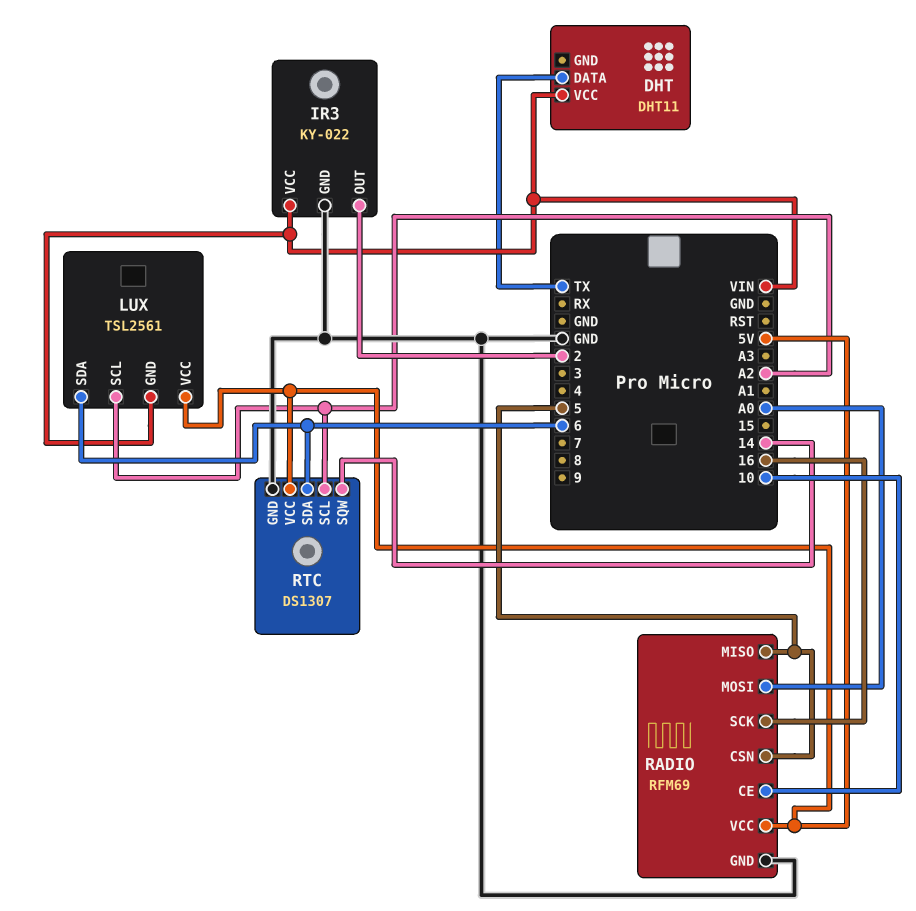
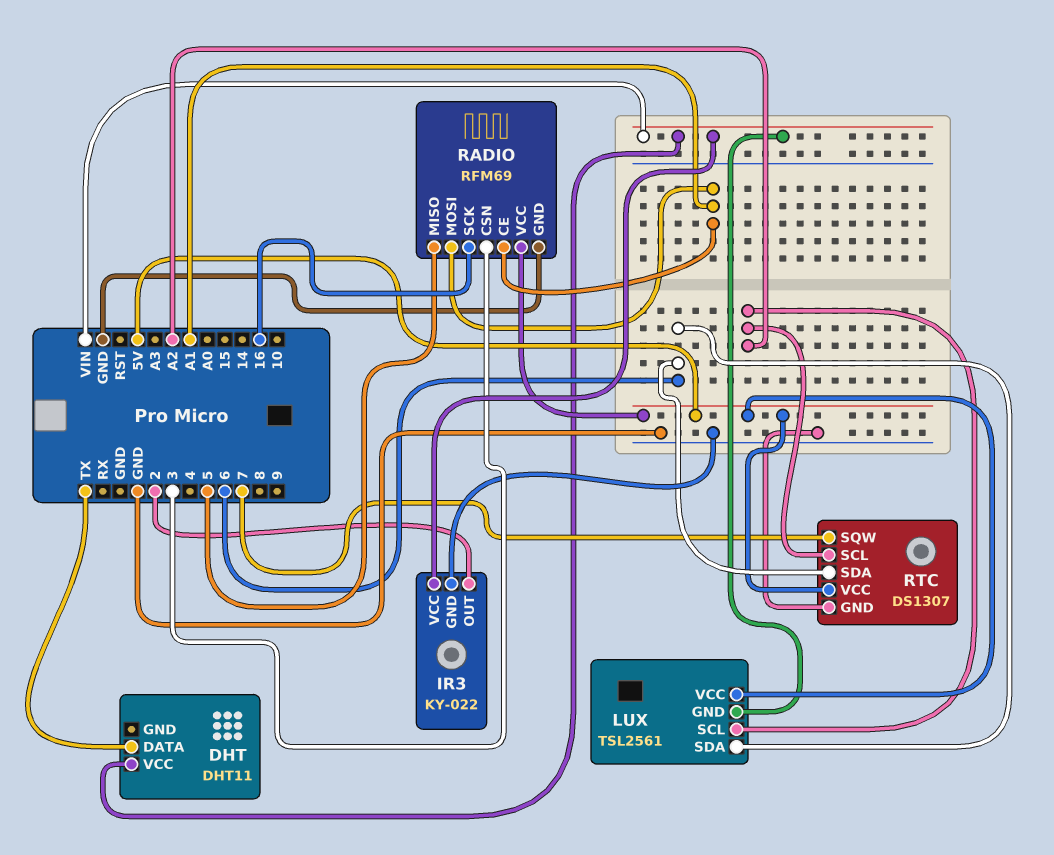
RADIO pin CE: 10 -> A1
RADIO pin CSN: 5 -> 3
RADIO pin MOSI: A0 -> A1
RTC pin SQW: 14 -> 7

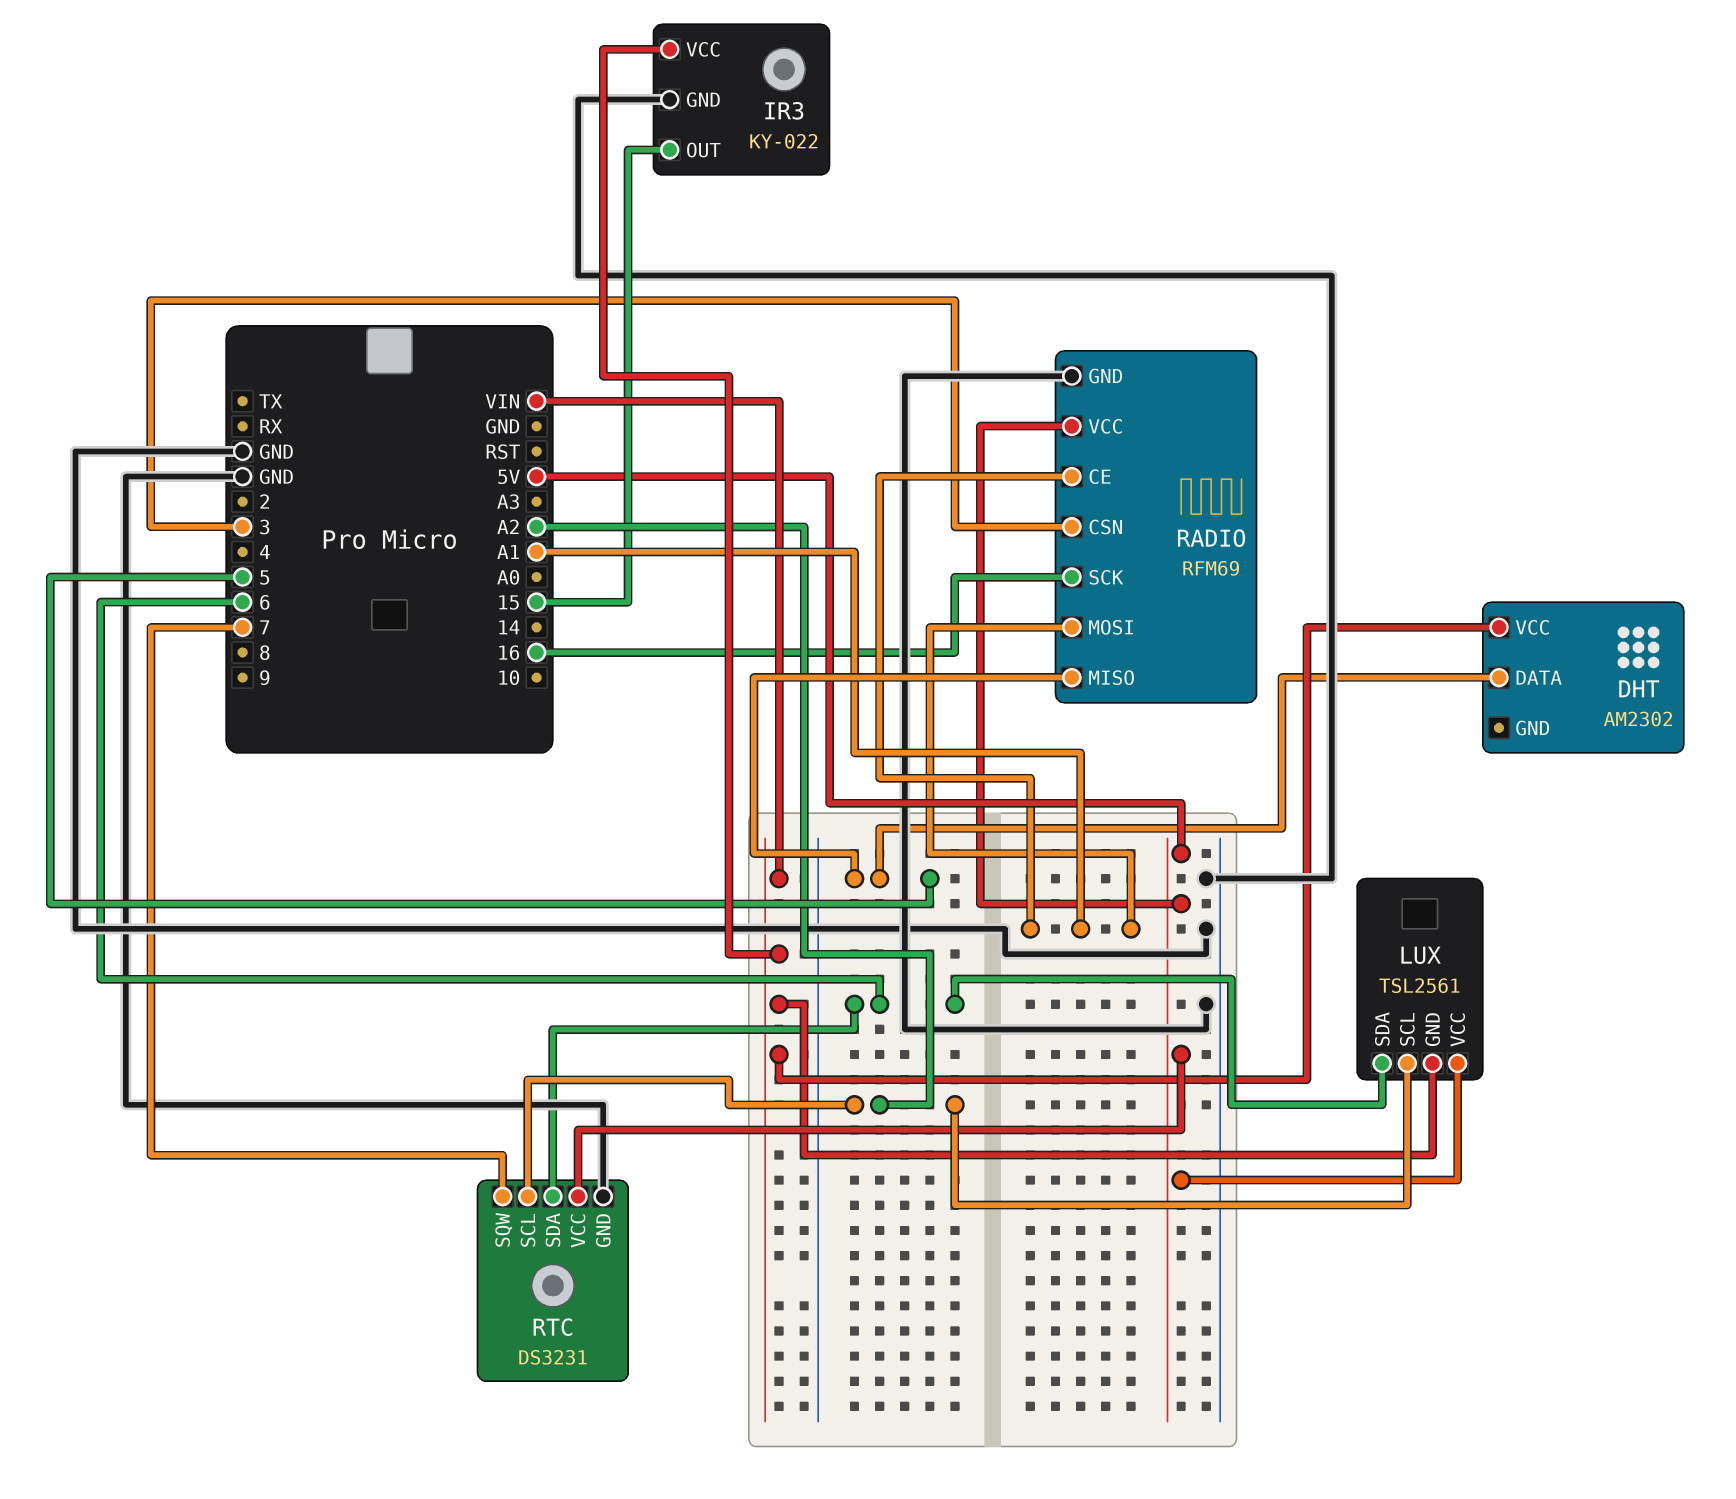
DHT: DHT11 -> AM2302
DHT pin DATA: TX -> 5
IR3 pin OUT: 2 -> 15
RTC: DS1307 -> DS3231

